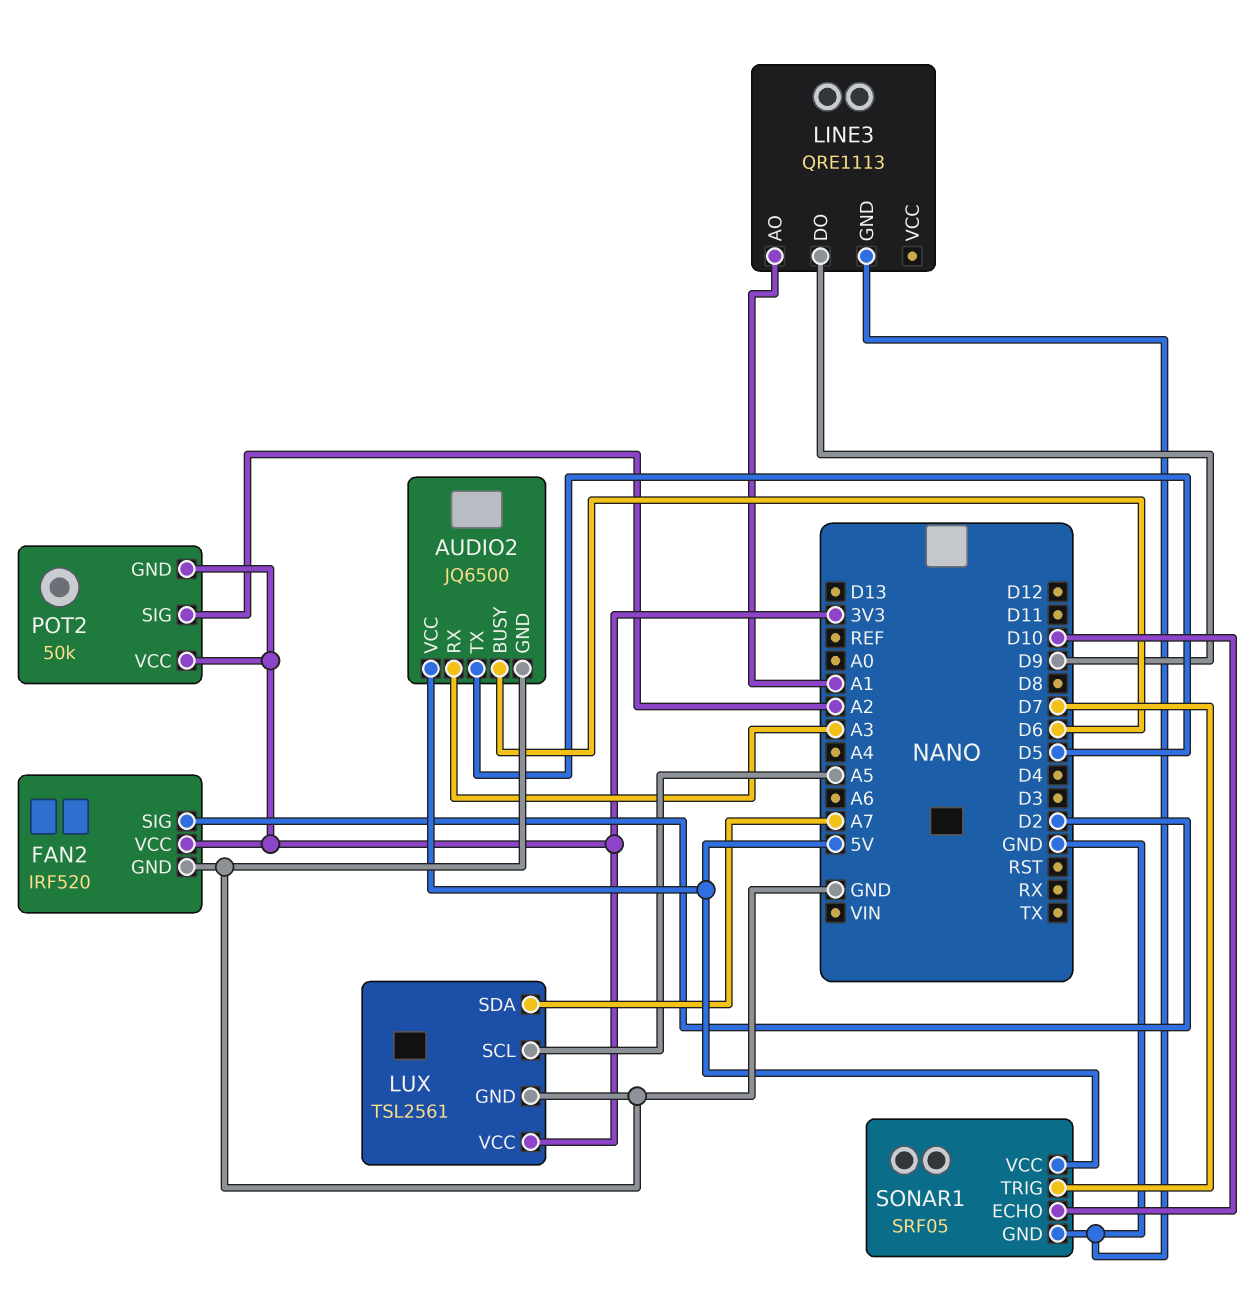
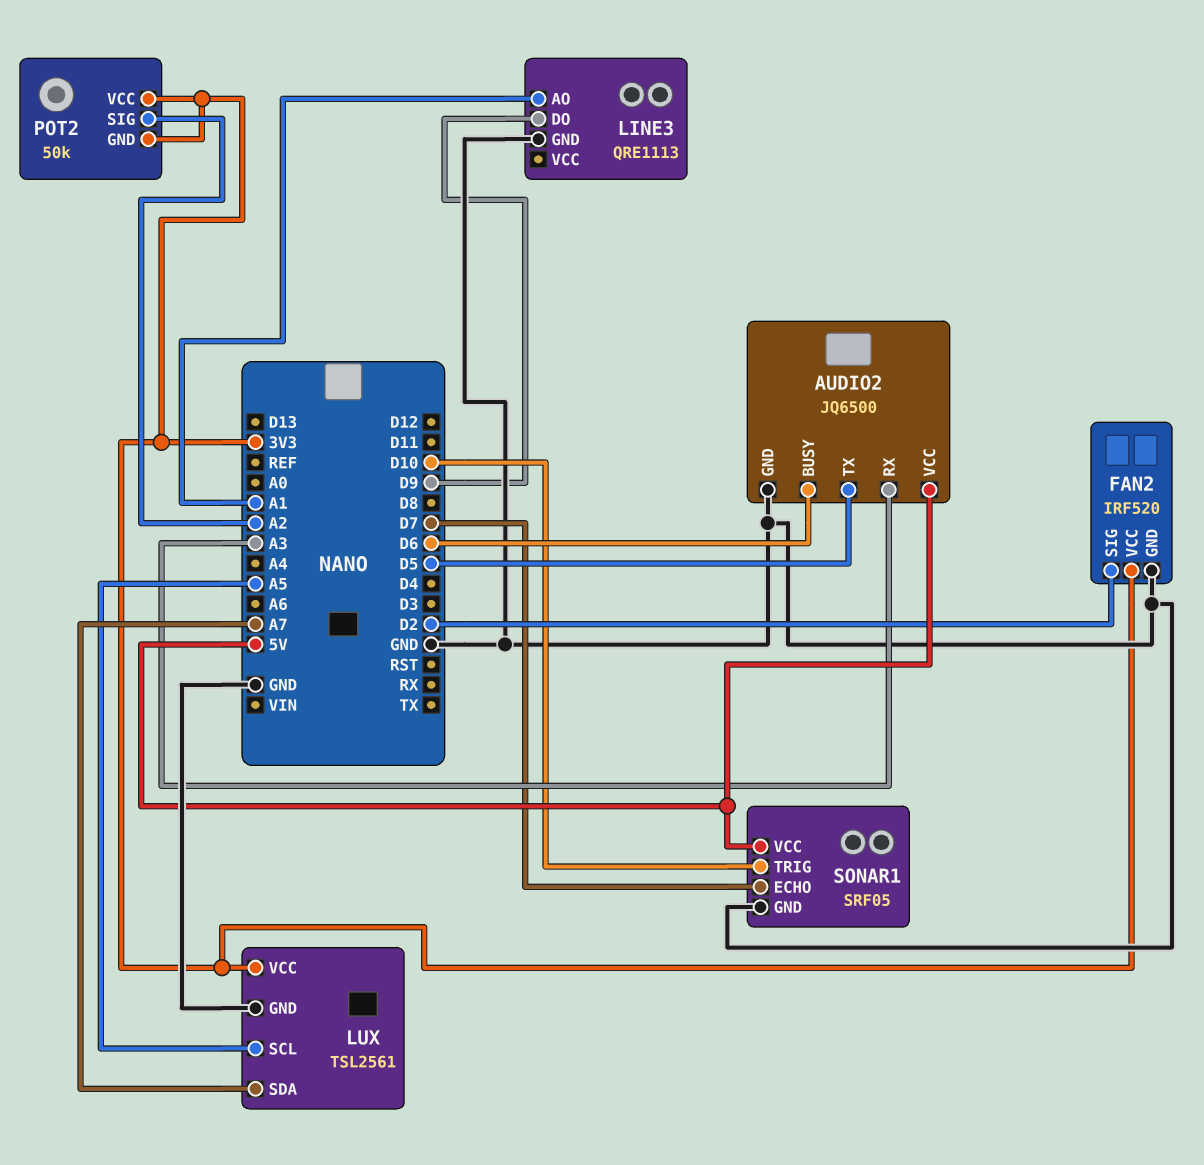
SONAR1 pin ECHO: D10 -> D7
SONAR1 pin TRIG: D7 -> D10

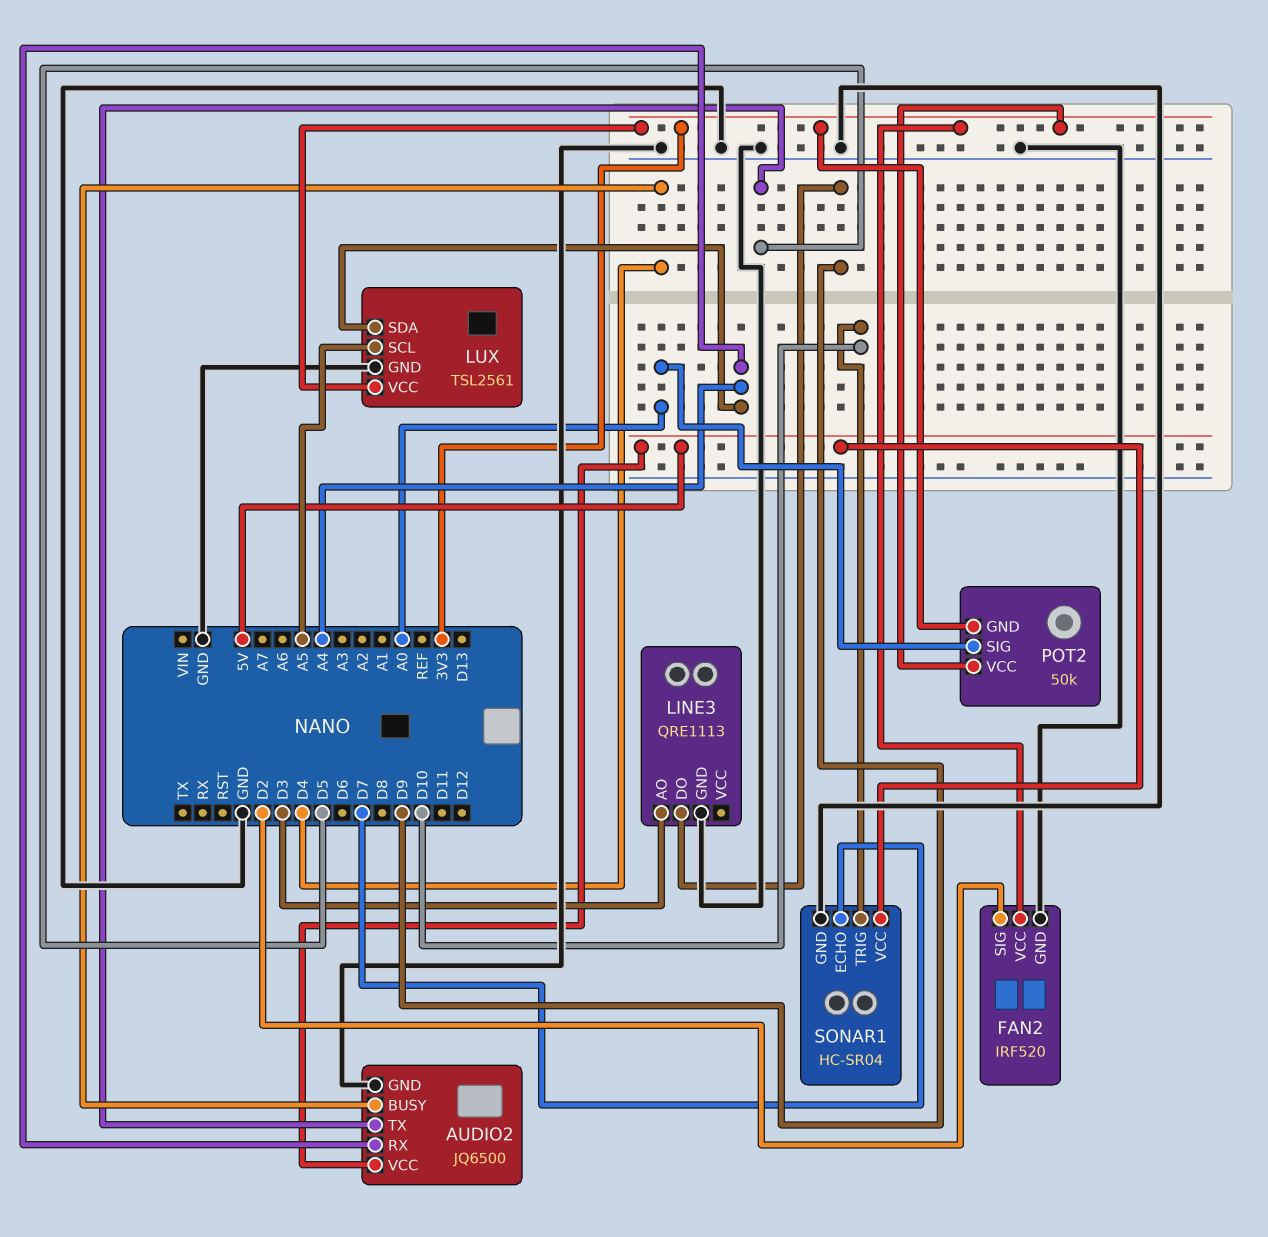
AUDIO2 pin BUSY: D6 -> D4
AUDIO2 pin RX: A3 -> A4
LINE3 pin AO: A1 -> D3
LUX pin SDA: A7 -> A4
POT2 pin SIG: A2 -> A0
SONAR1: SRF05 -> HC-SR04

